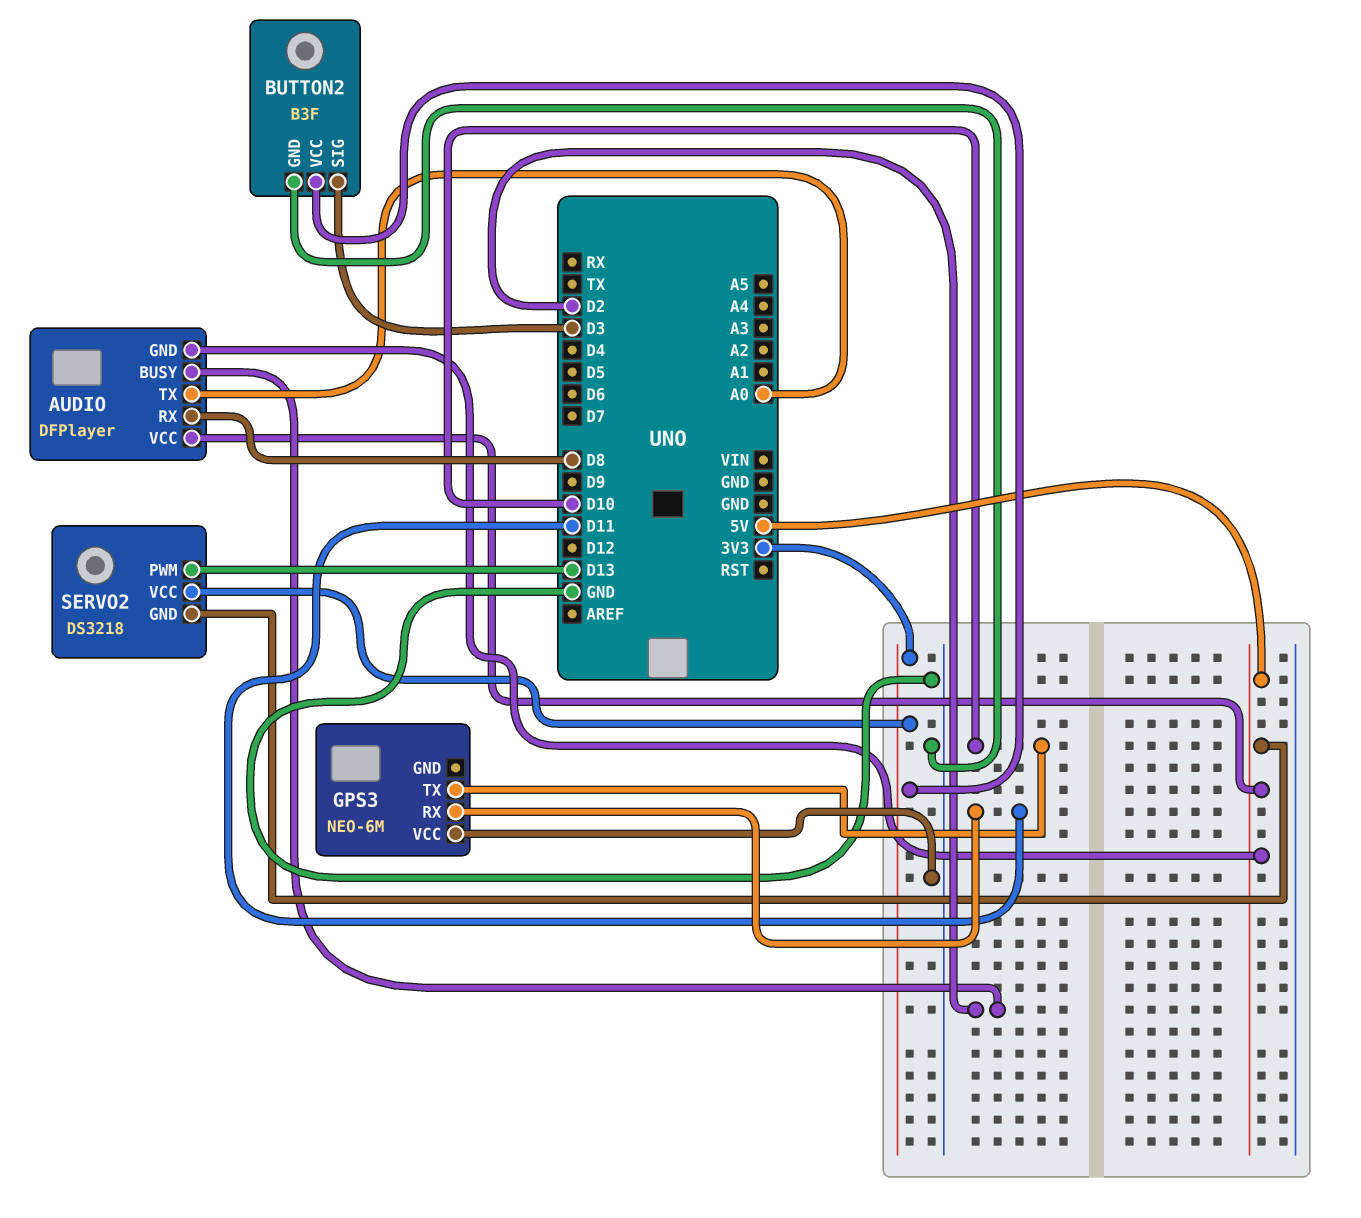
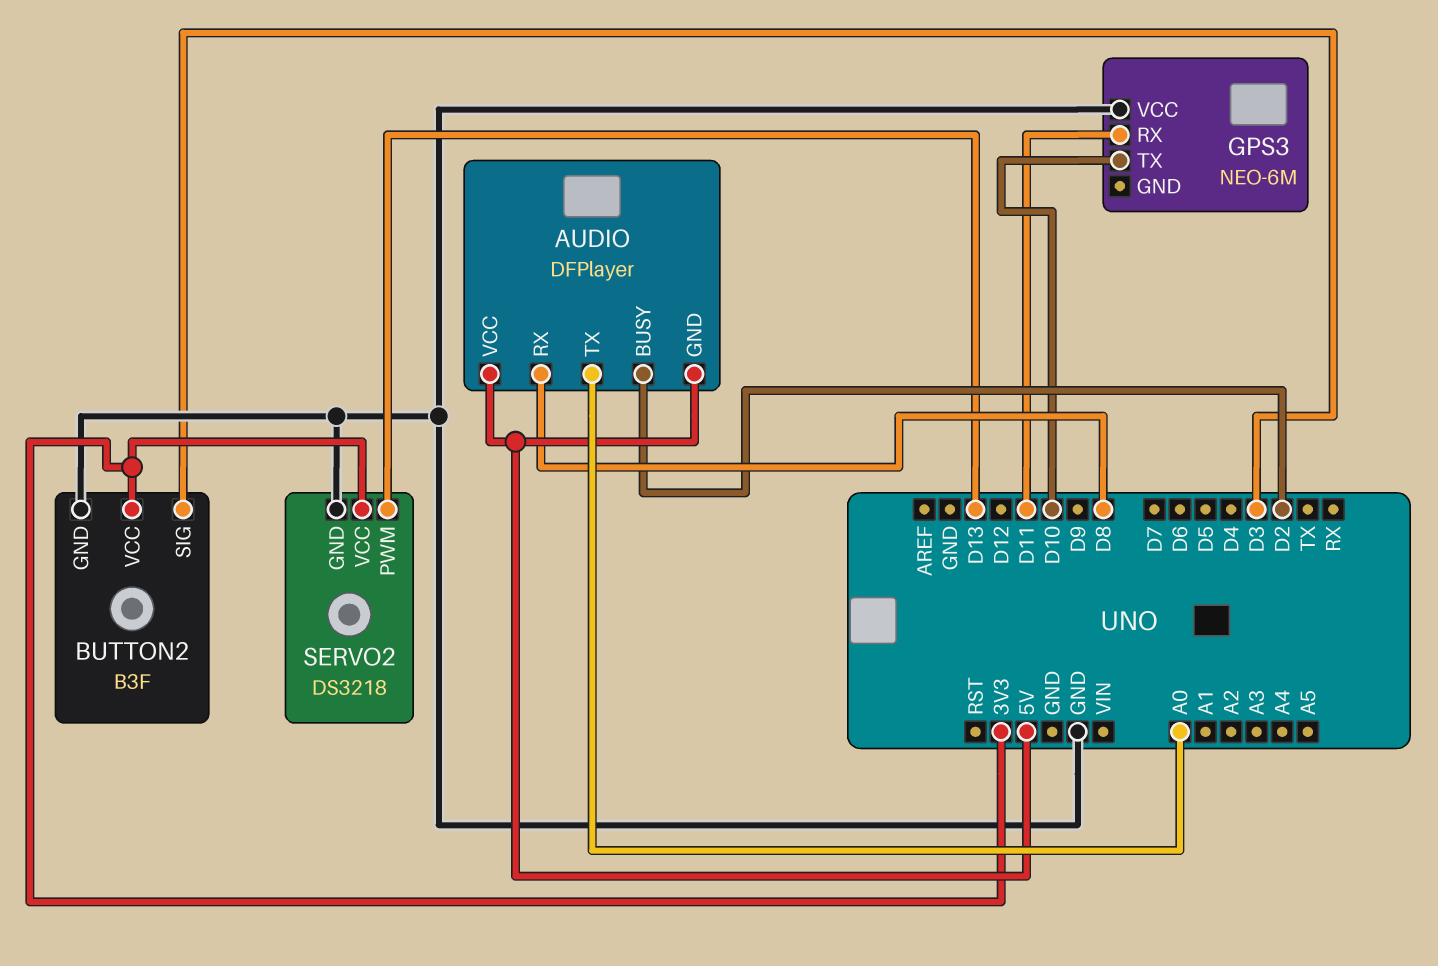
SERVO2 pin GND: 5V -> GND

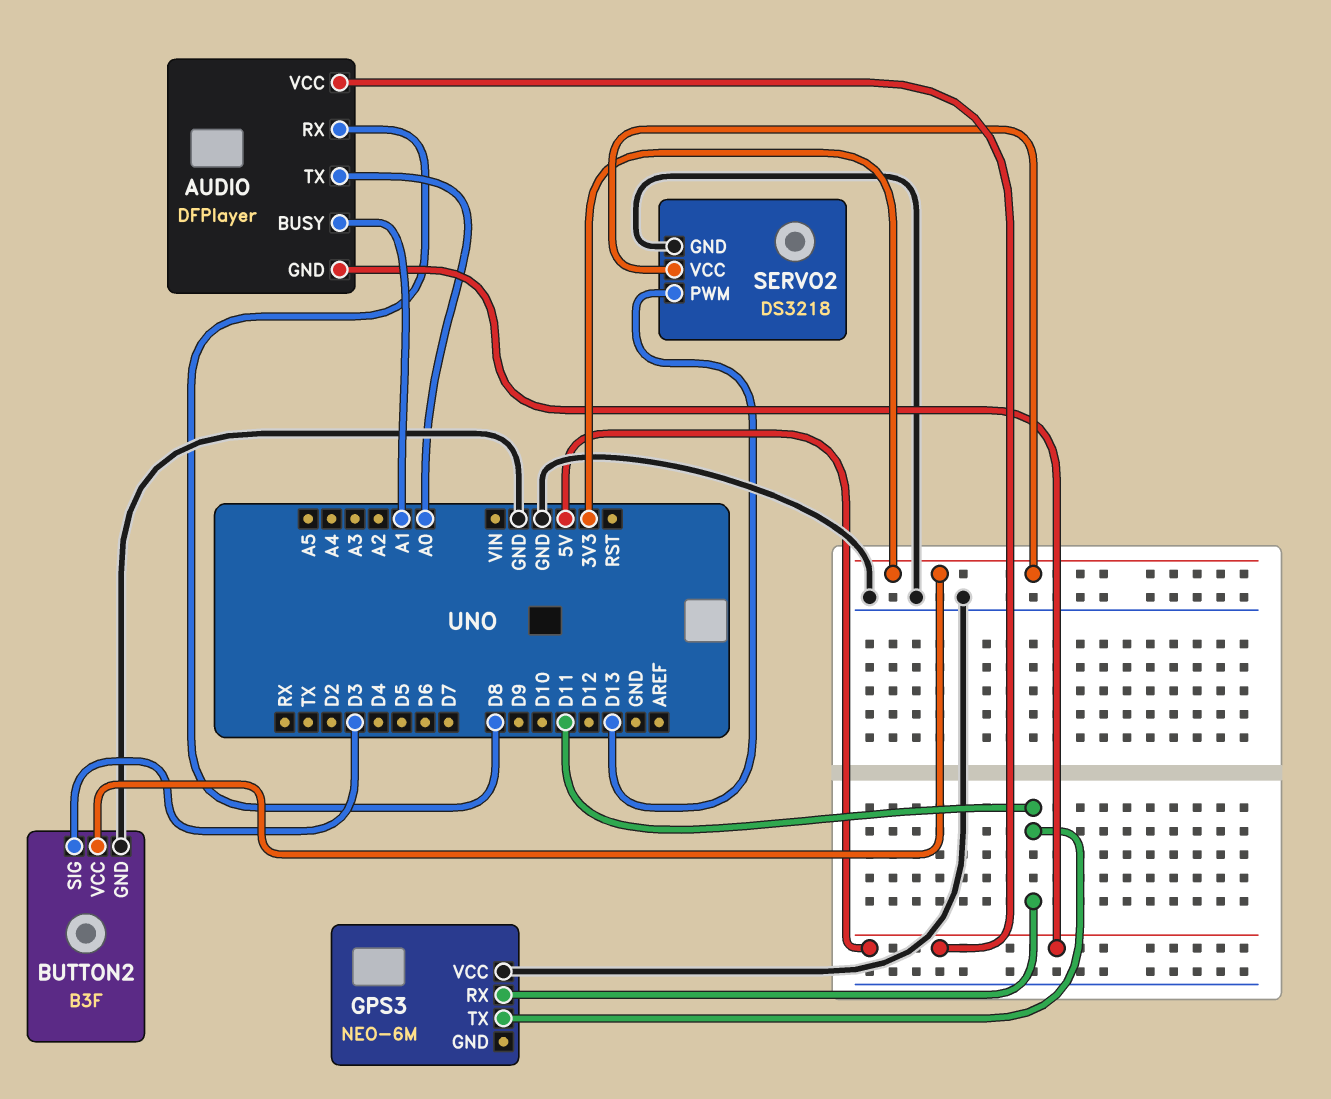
AUDIO pin BUSY: D2 -> A1
GPS3 pin TX: D10 -> D11

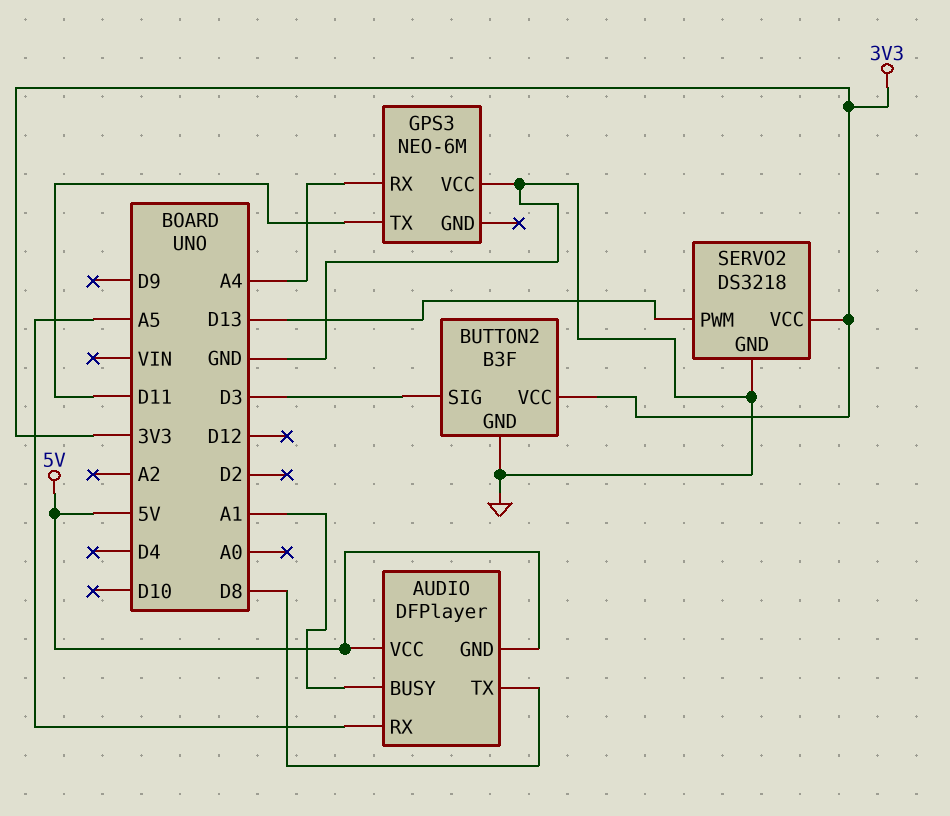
AUDIO pin RX: D8 -> A5
AUDIO pin TX: A0 -> D8
GPS3 pin RX: D11 -> A4

